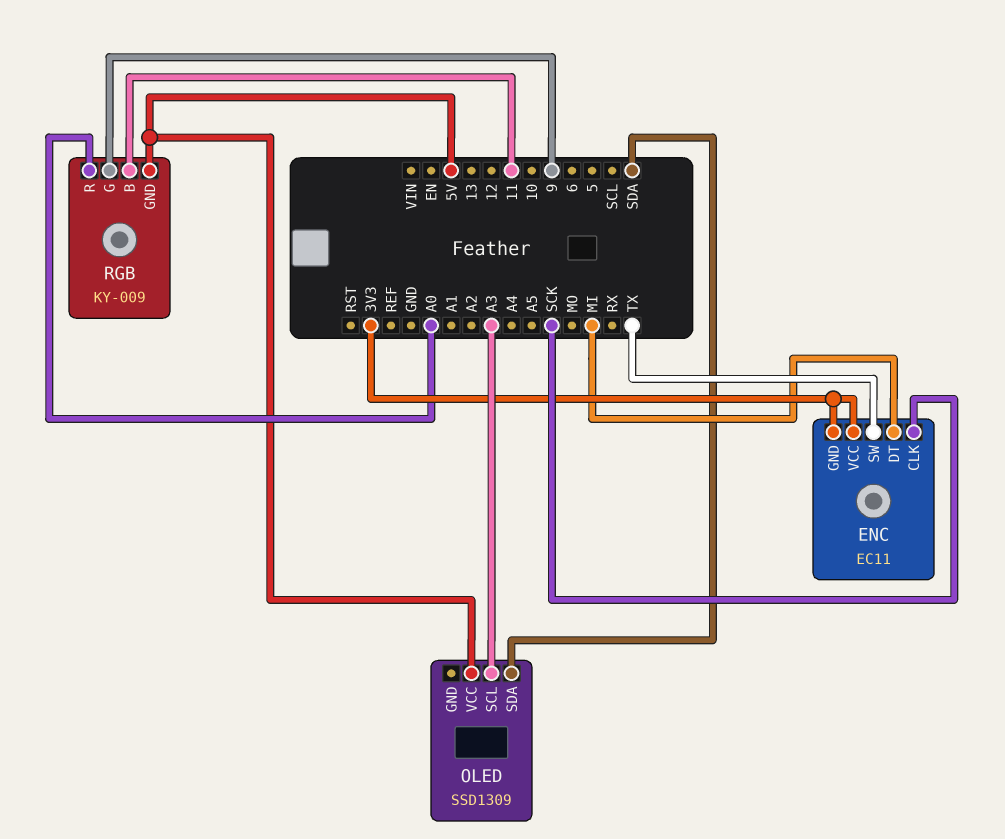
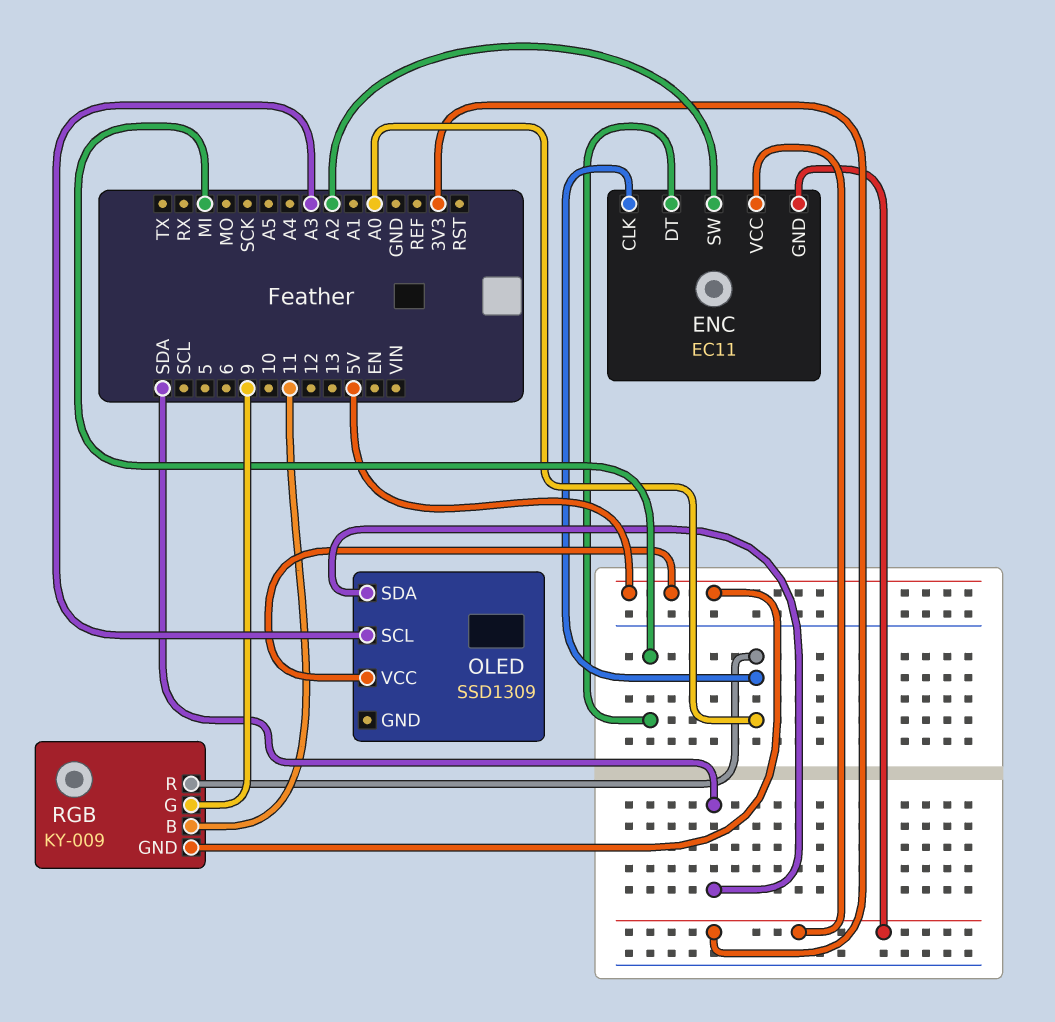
ENC pin CLK: SCK -> A0
ENC pin SW: TX -> A2

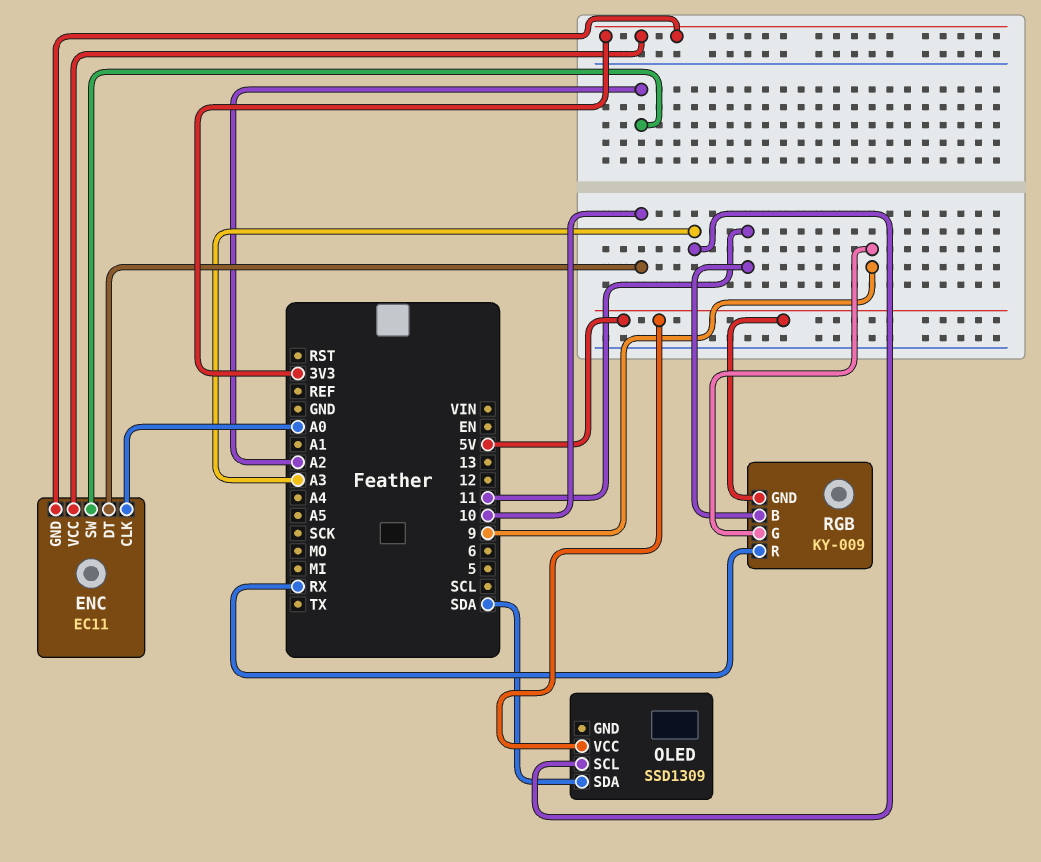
ENC pin DT: MI -> 10
RGB pin R: A0 -> RX

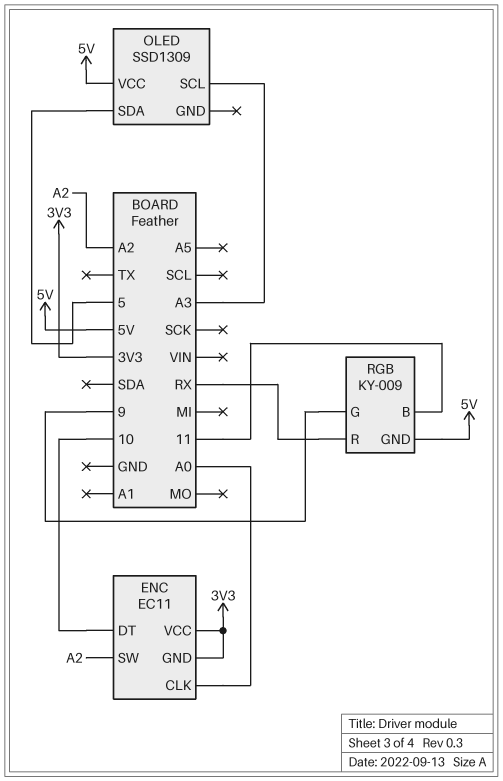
OLED pin SDA: SDA -> 5

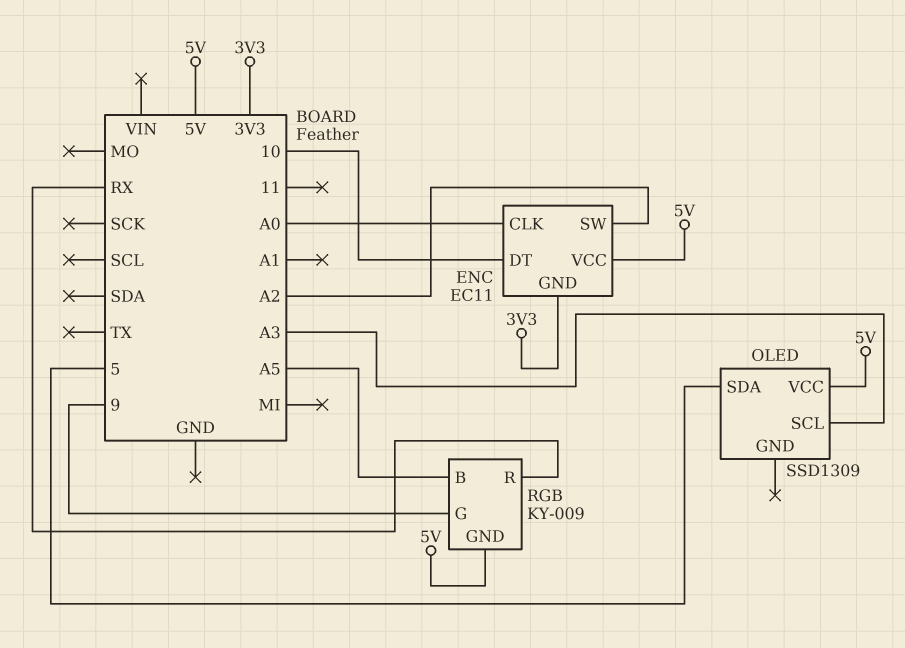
ENC pin VCC: 3V3 -> 5V
RGB pin B: 11 -> A5

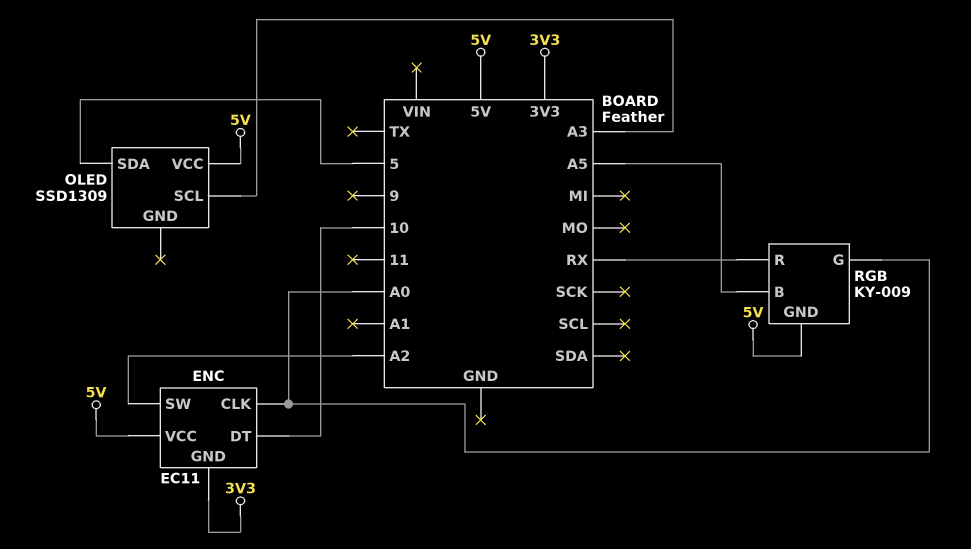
RGB pin G: 9 -> A0

